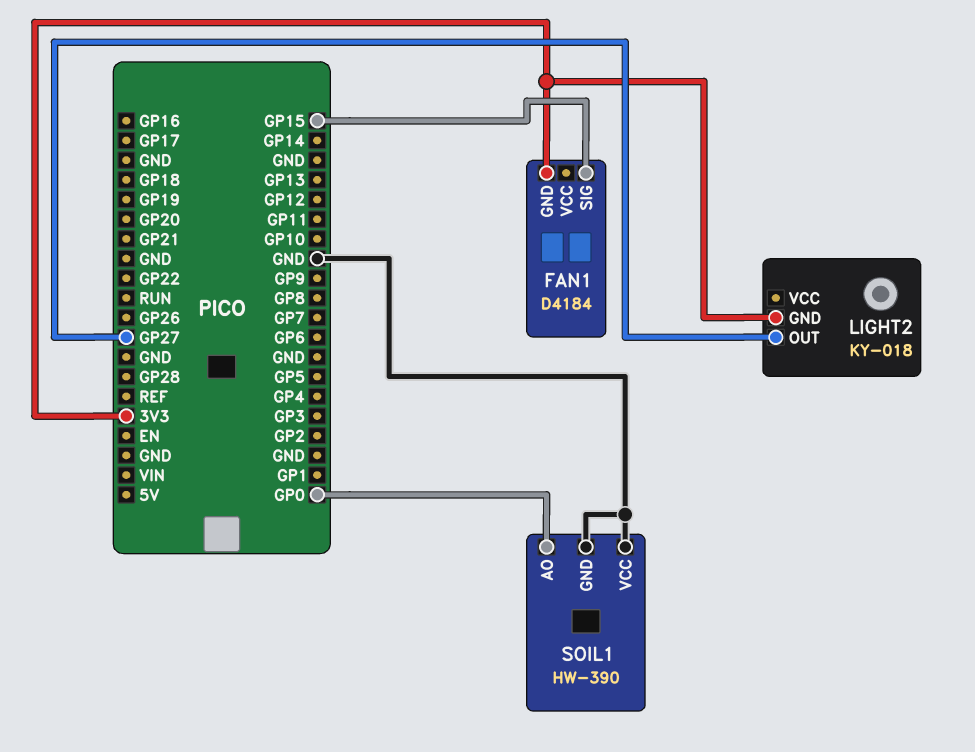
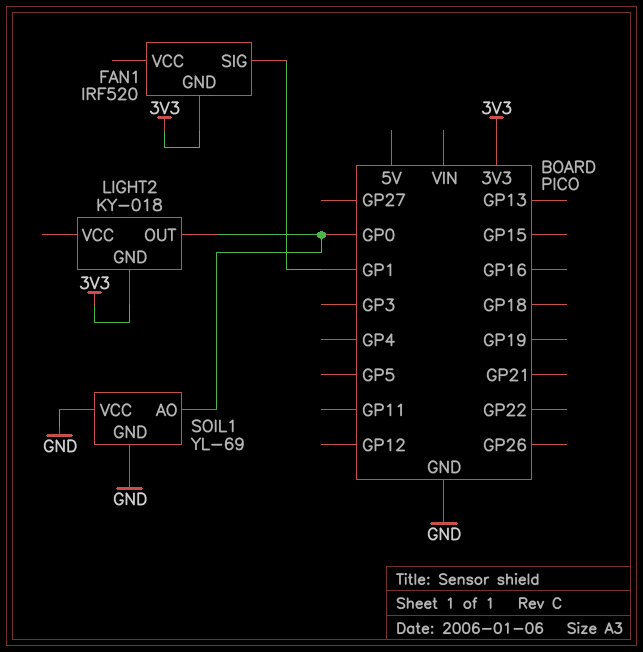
FAN1: D4184 -> IRF520
FAN1 pin SIG: GP15 -> GP1
LIGHT2 pin OUT: GP27 -> GP0
SOIL1: HW-390 -> YL-69

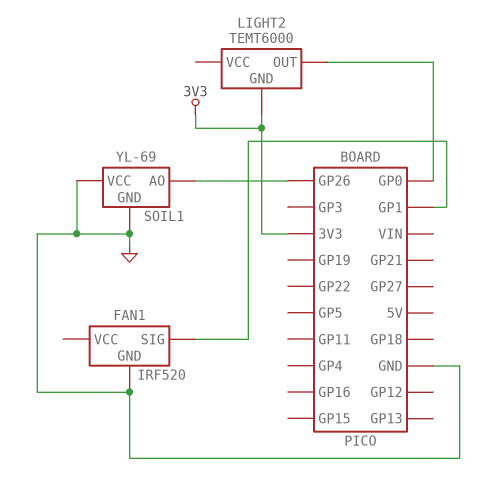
FAN1 pin GND: 3V3 -> GND
LIGHT2: KY-018 -> TEMT6000
SOIL1 pin AO: GP0 -> GP26

